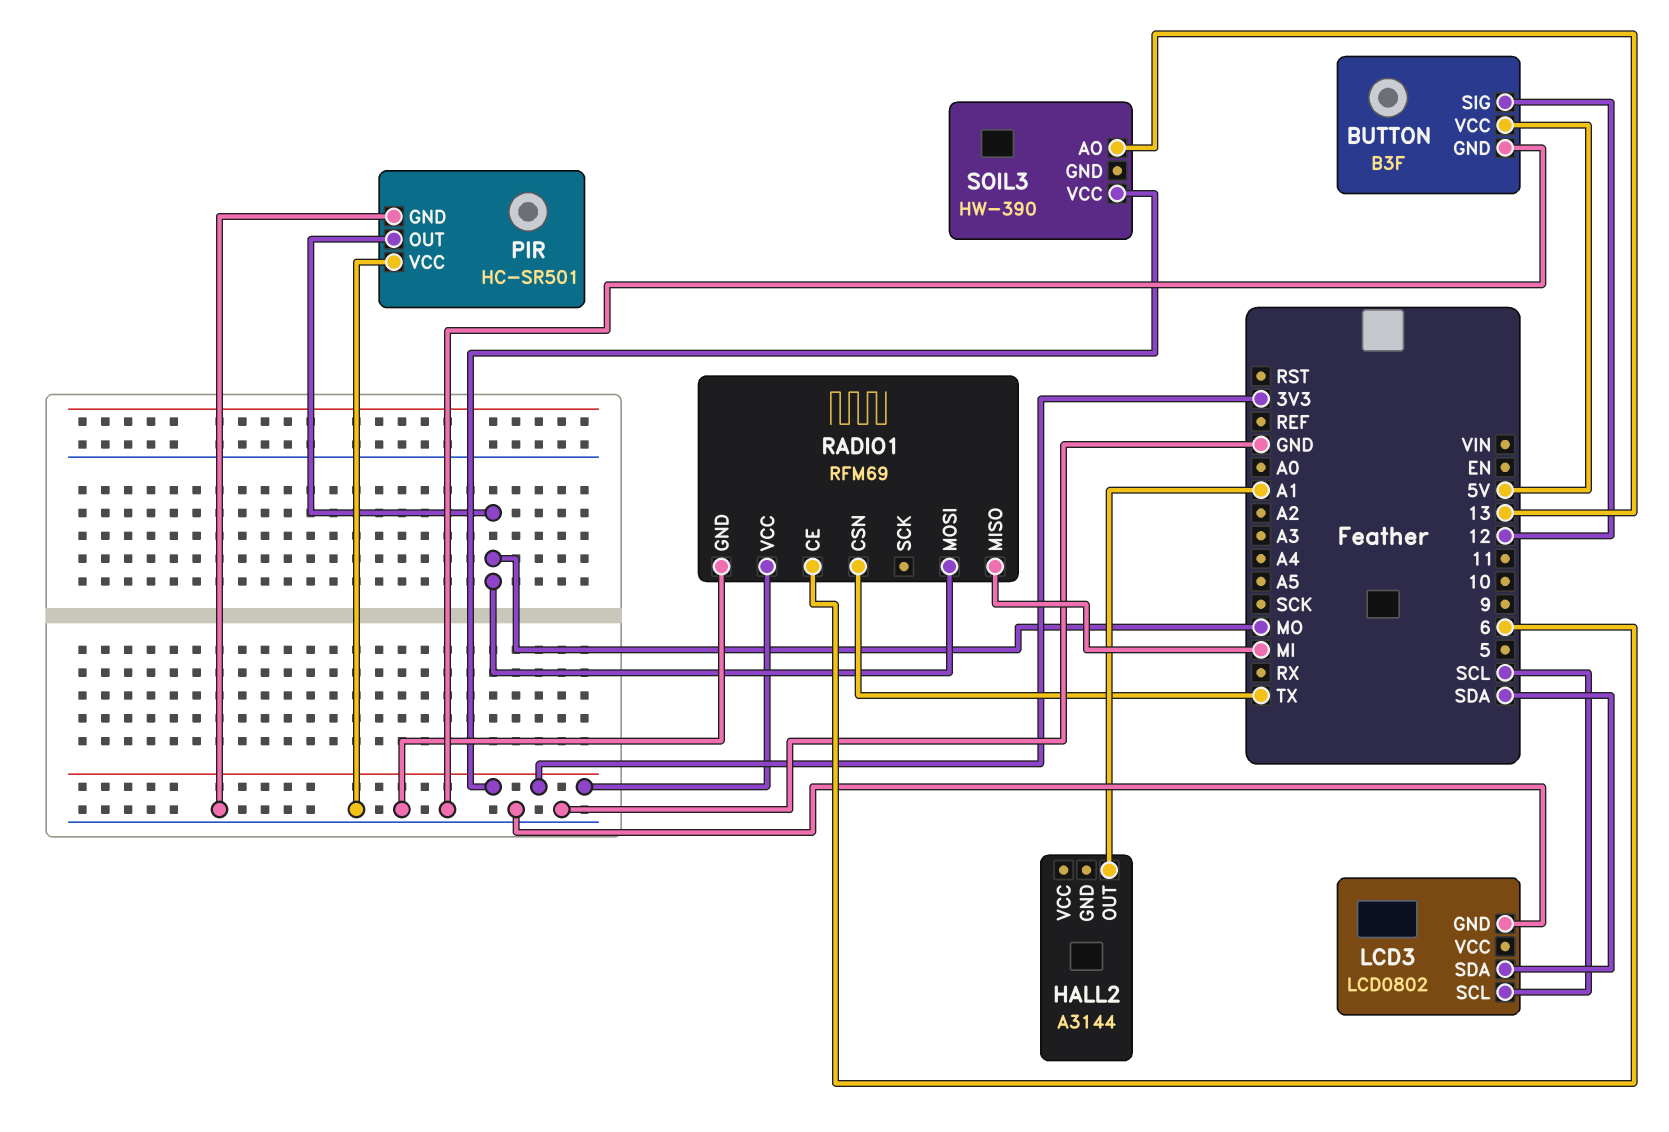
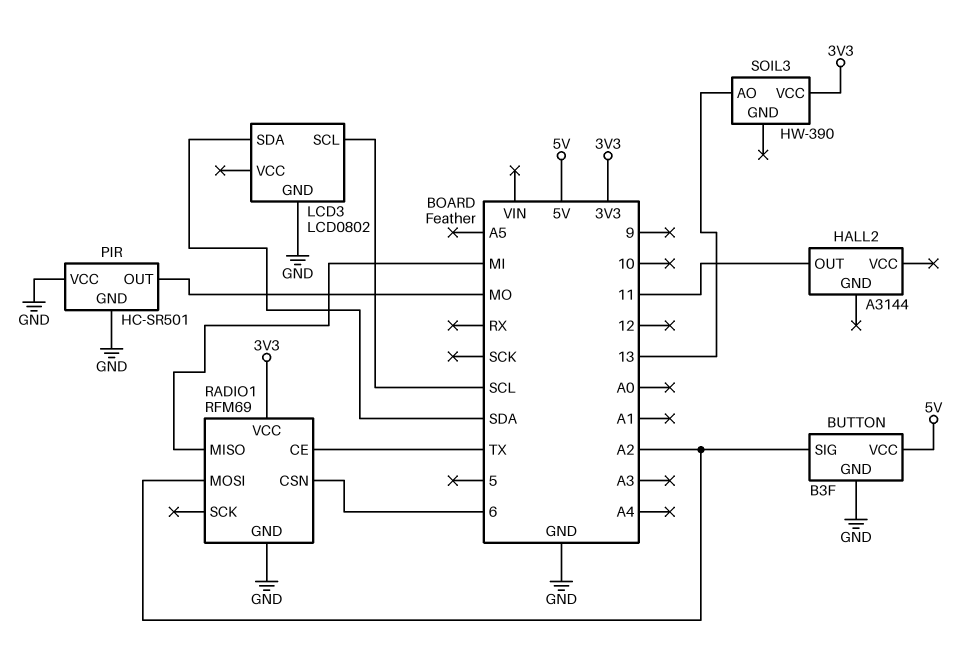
BUTTON pin SIG: 12 -> A2
HALL2 pin OUT: A1 -> 11
RADIO1 pin CE: 6 -> TX
RADIO1 pin CSN: TX -> 6
RADIO1 pin MOSI: MO -> A2

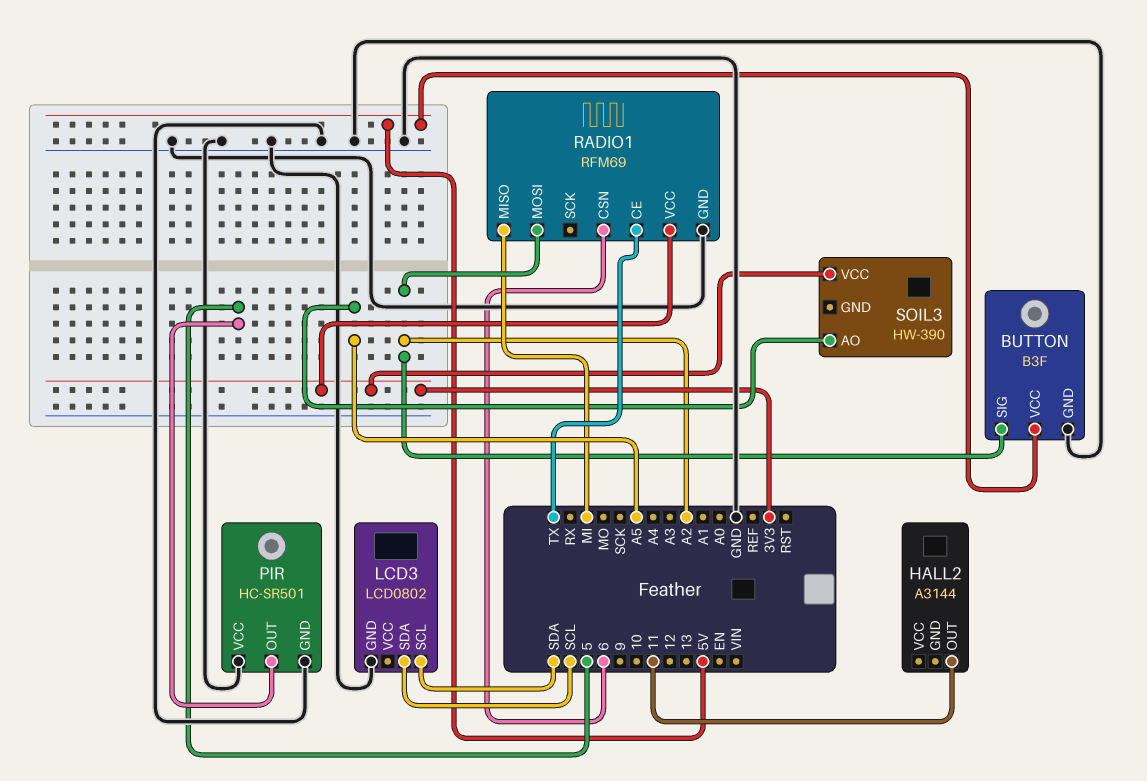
LCD3 pin SCL: SCL -> SDA
LCD3 pin SDA: SDA -> SCL
PIR pin OUT: MO -> 5
SOIL3 pin AO: 13 -> A5

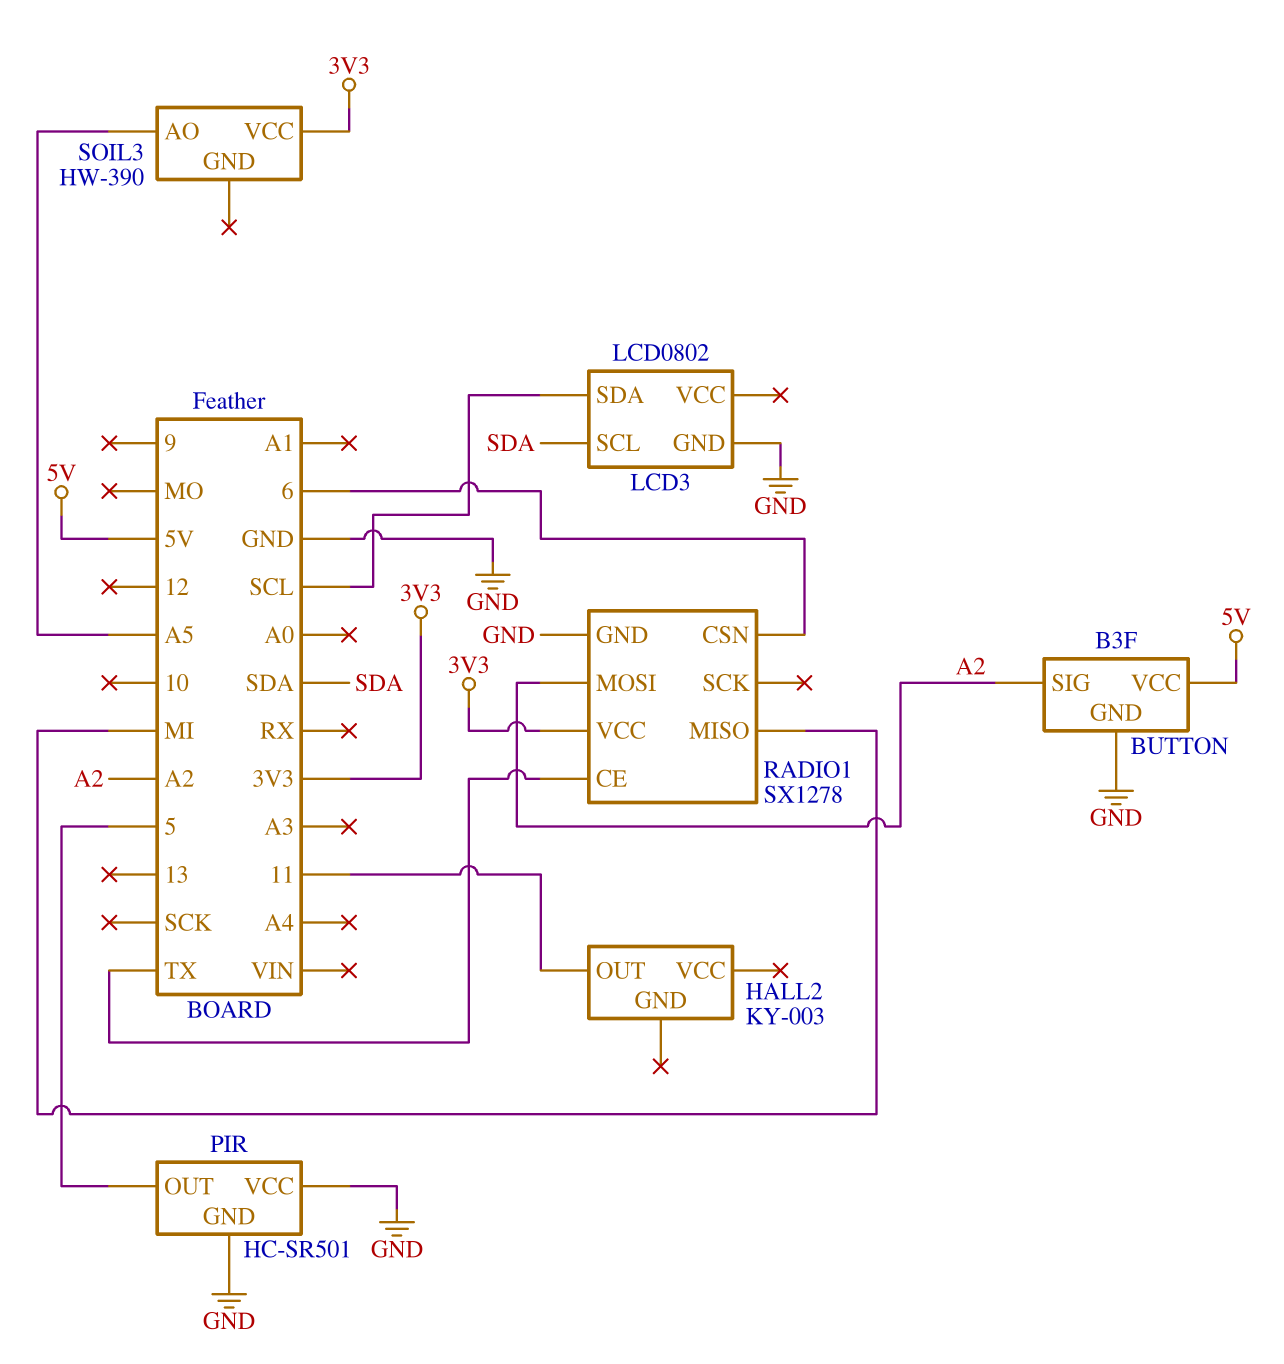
HALL2: A3144 -> KY-003
RADIO1: RFM69 -> SX1278

